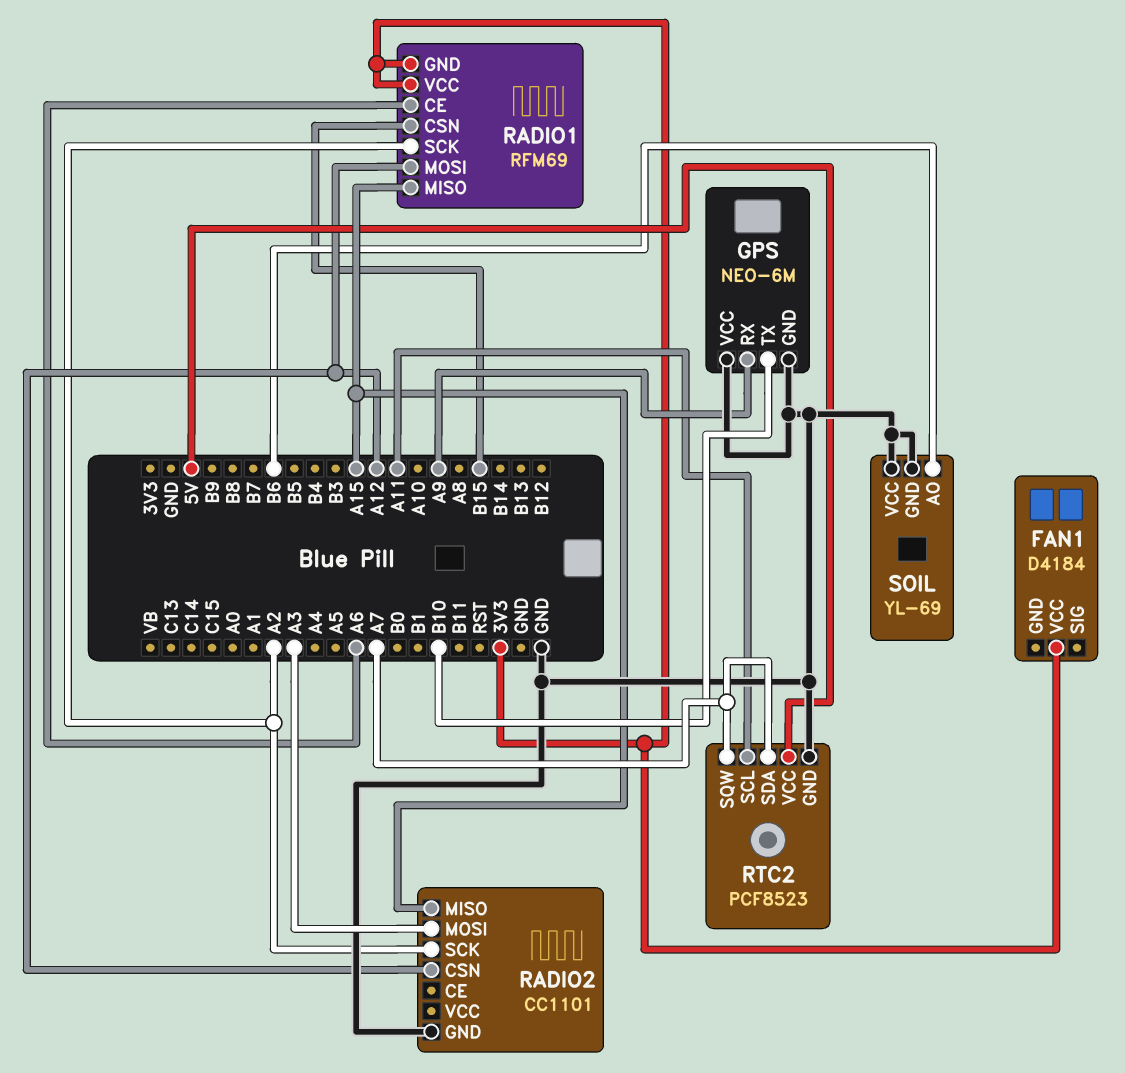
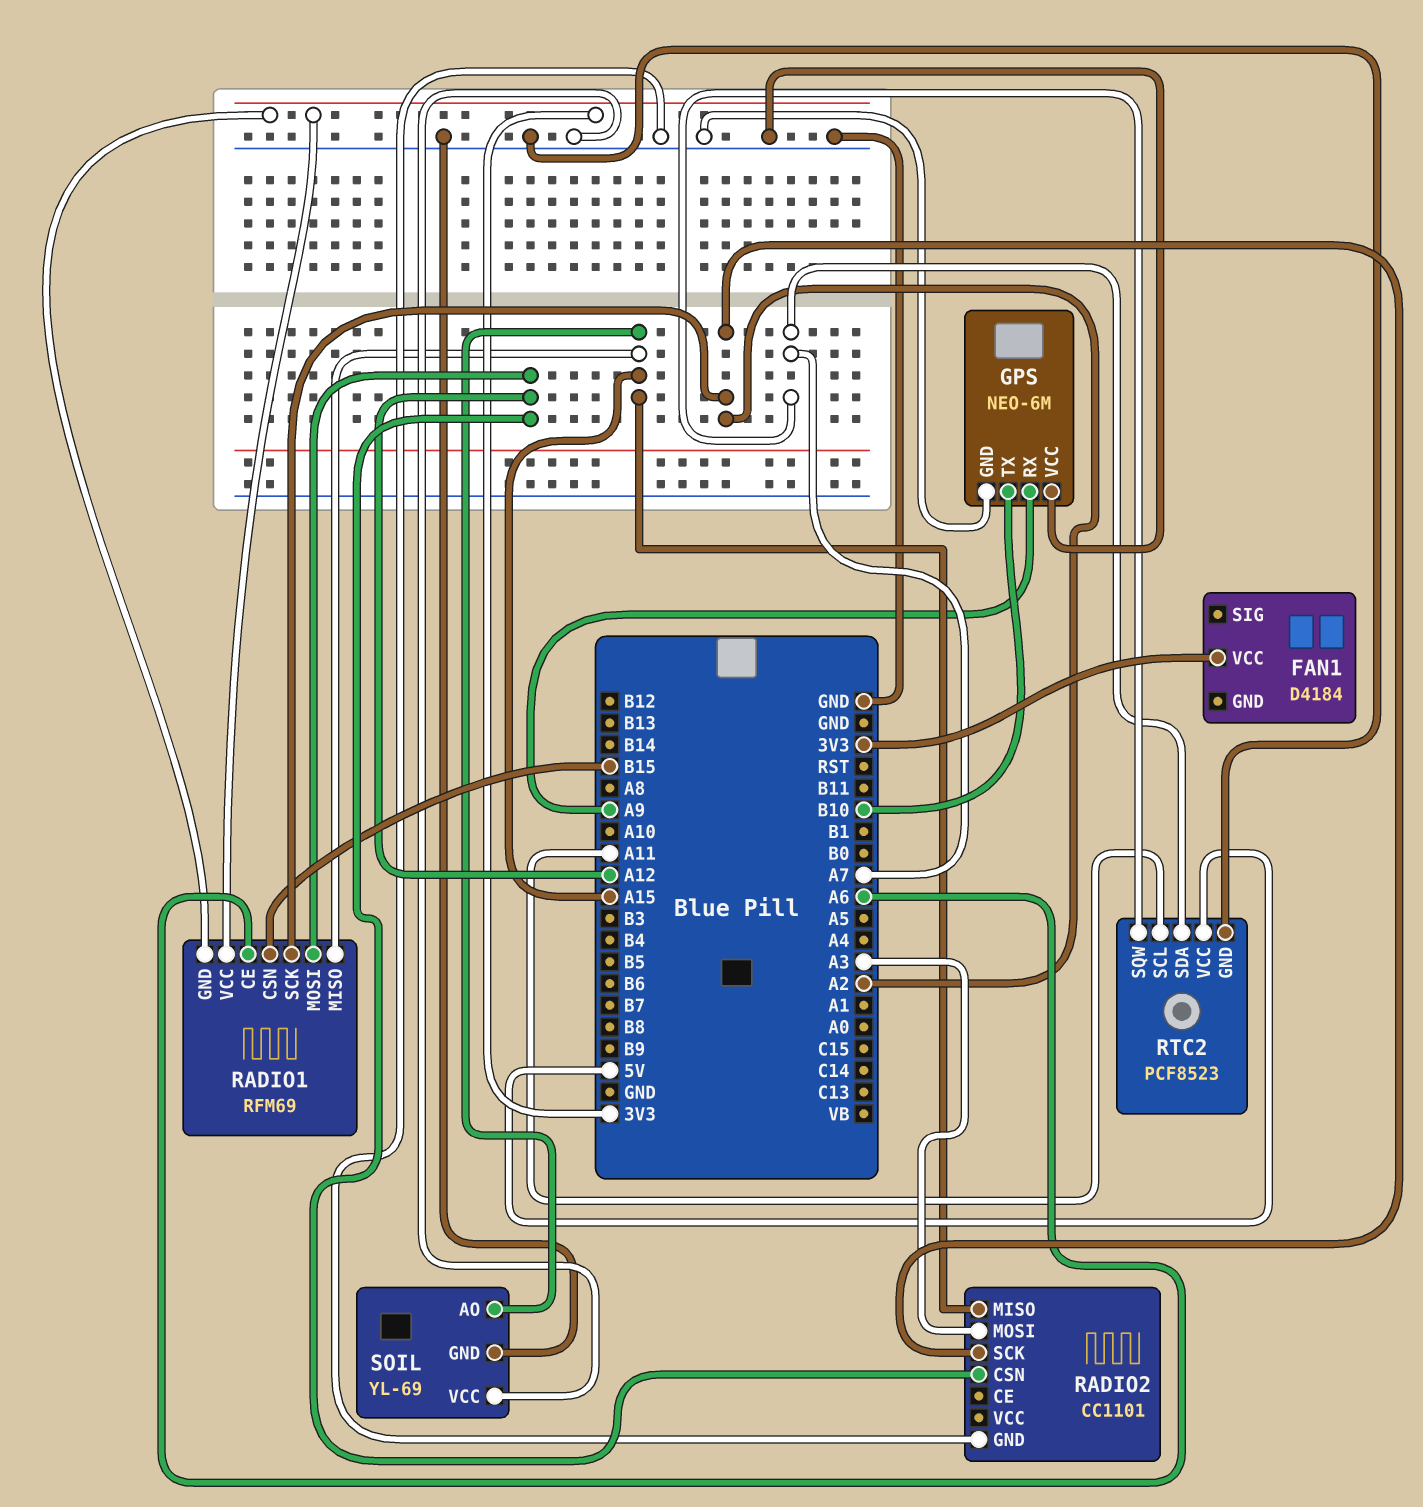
SOIL pin AO: B6 -> A15

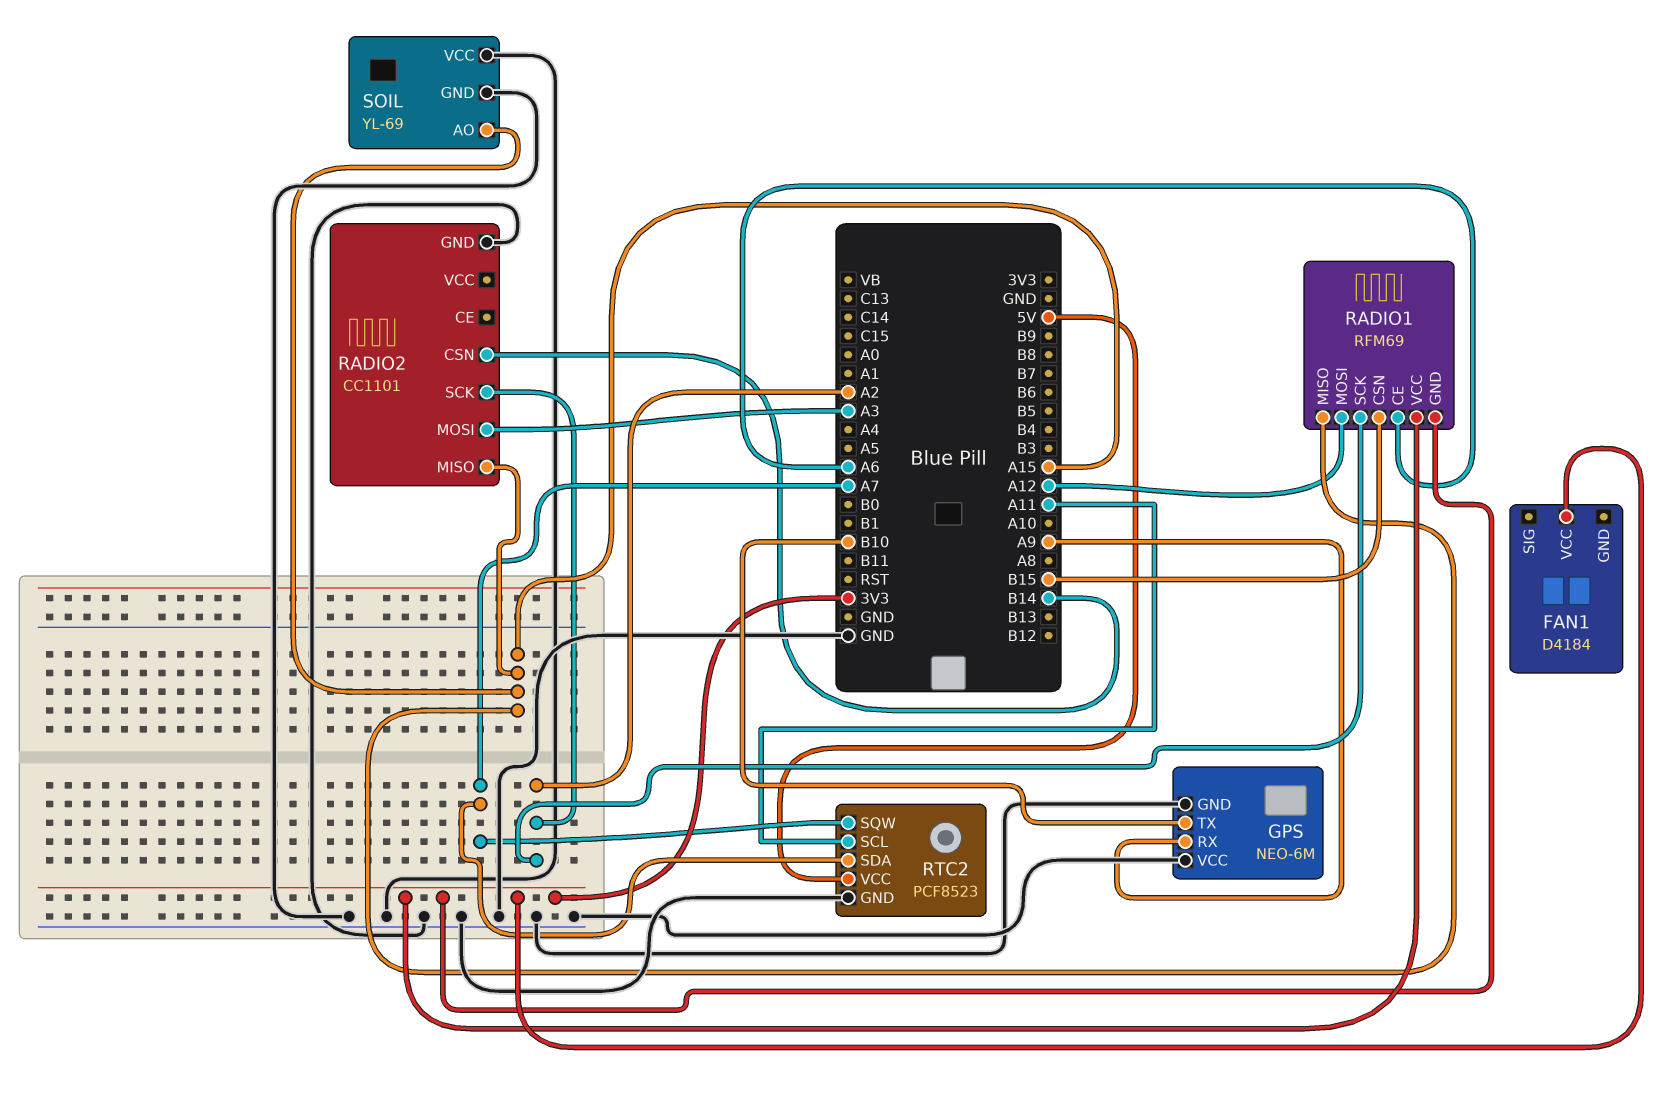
RADIO2 pin CSN: A12 -> B14

